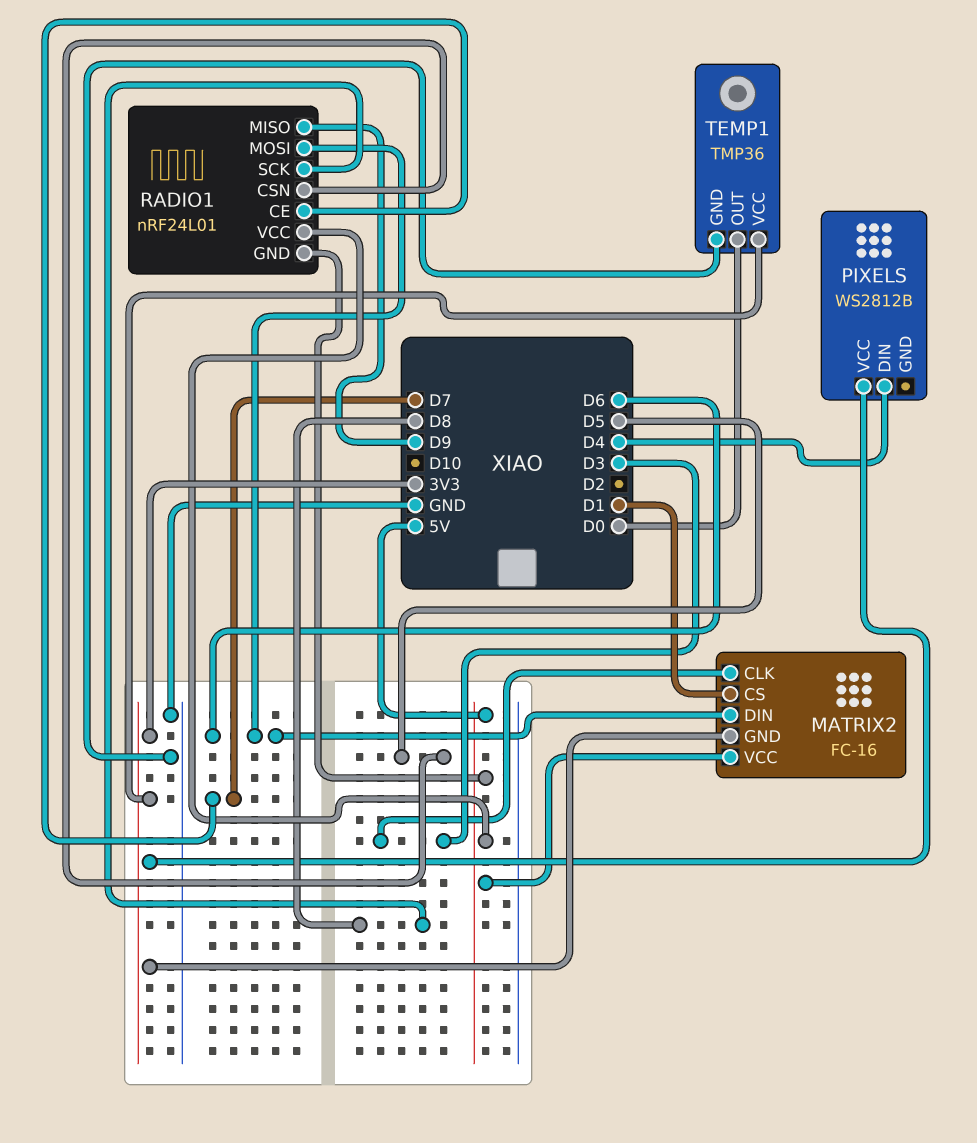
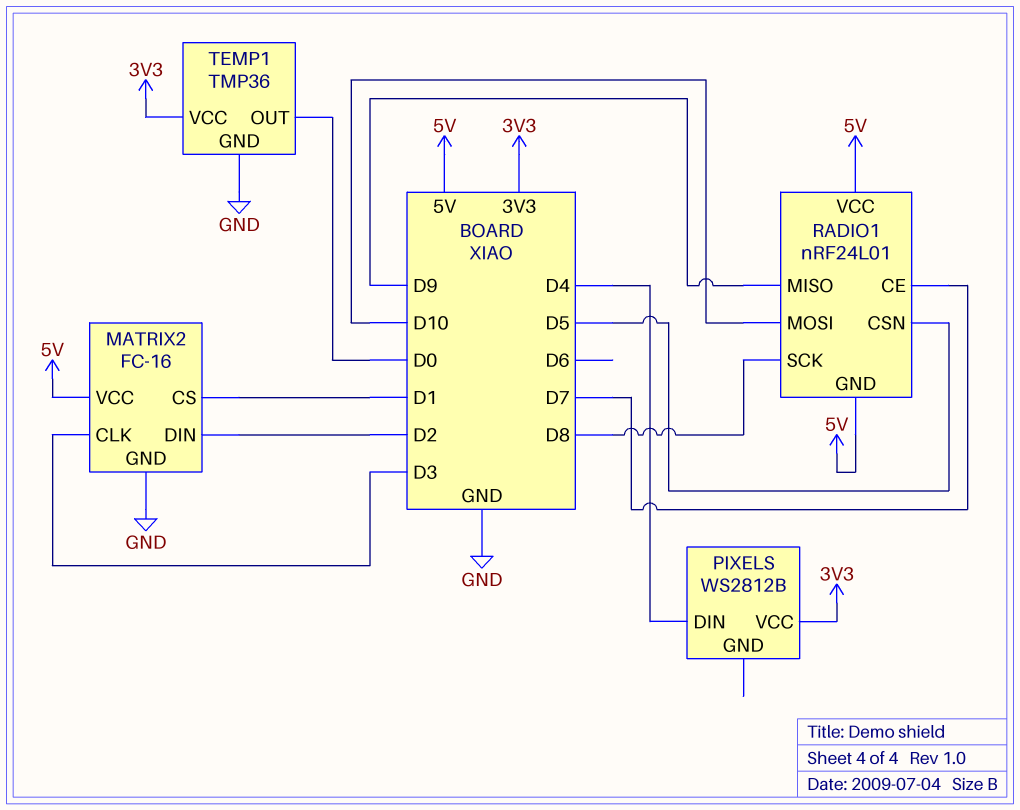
MATRIX2 pin DIN: D6 -> D2
MATRIX2 pin GND: 3V3 -> GND
RADIO1 pin MOSI: D6 -> D10

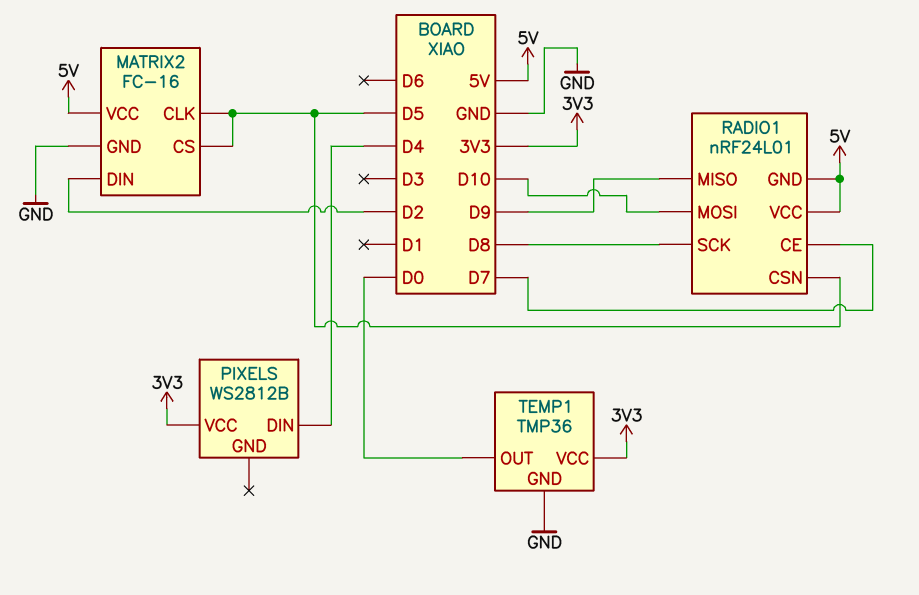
MATRIX2 pin CLK: D3 -> D5
MATRIX2 pin CS: D1 -> D5

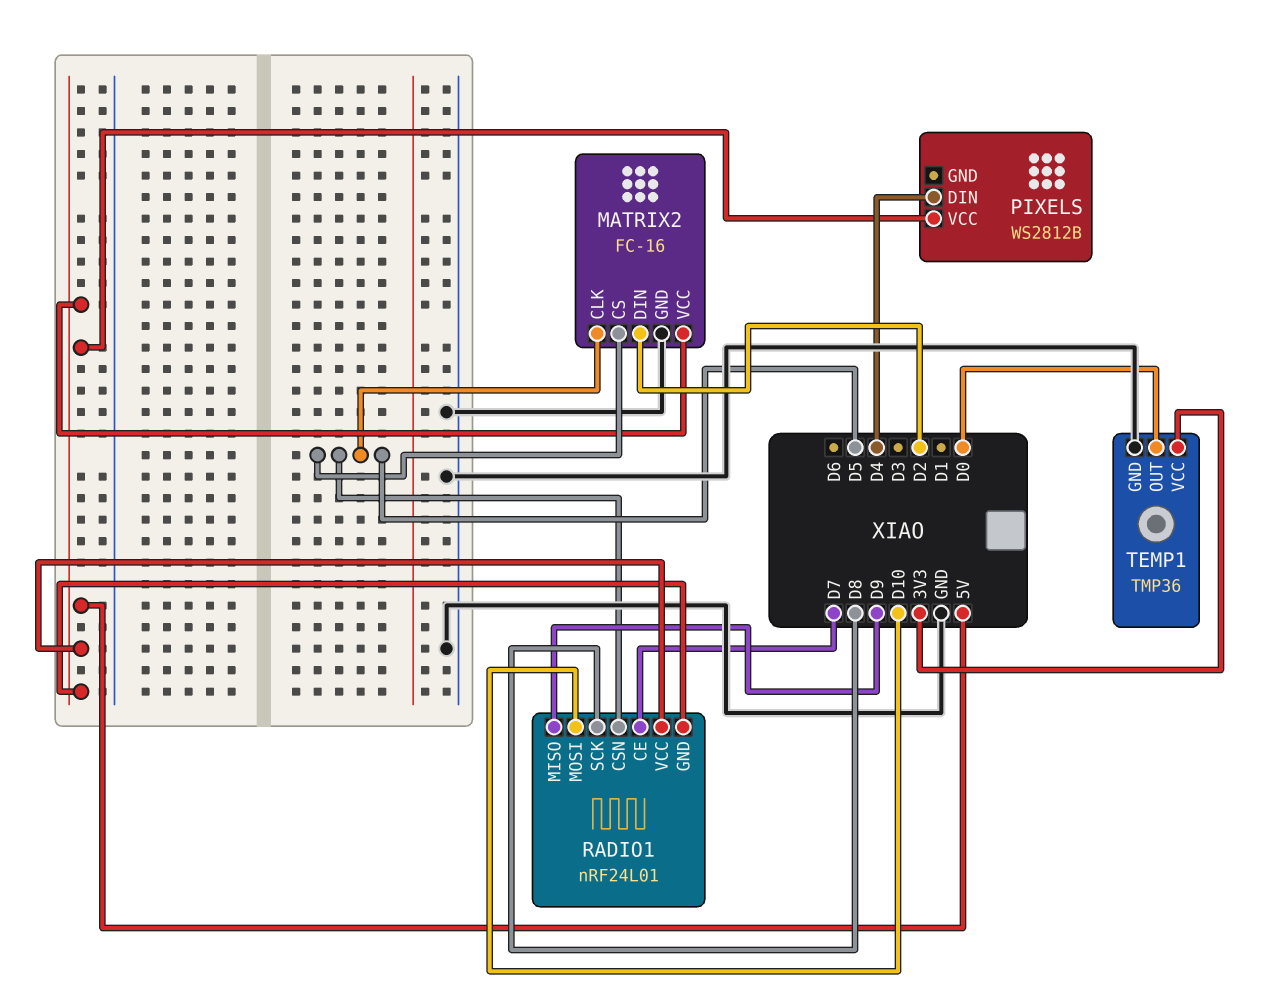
PIXELS pin VCC: 3V3 -> 5V

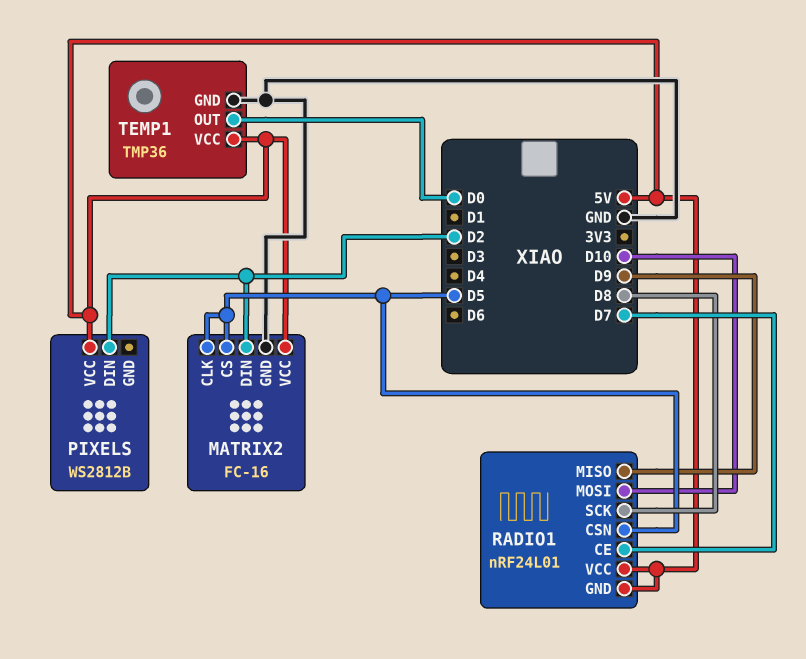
PIXELS pin DIN: D4 -> D2
TEMP1 pin VCC: 3V3 -> 5V

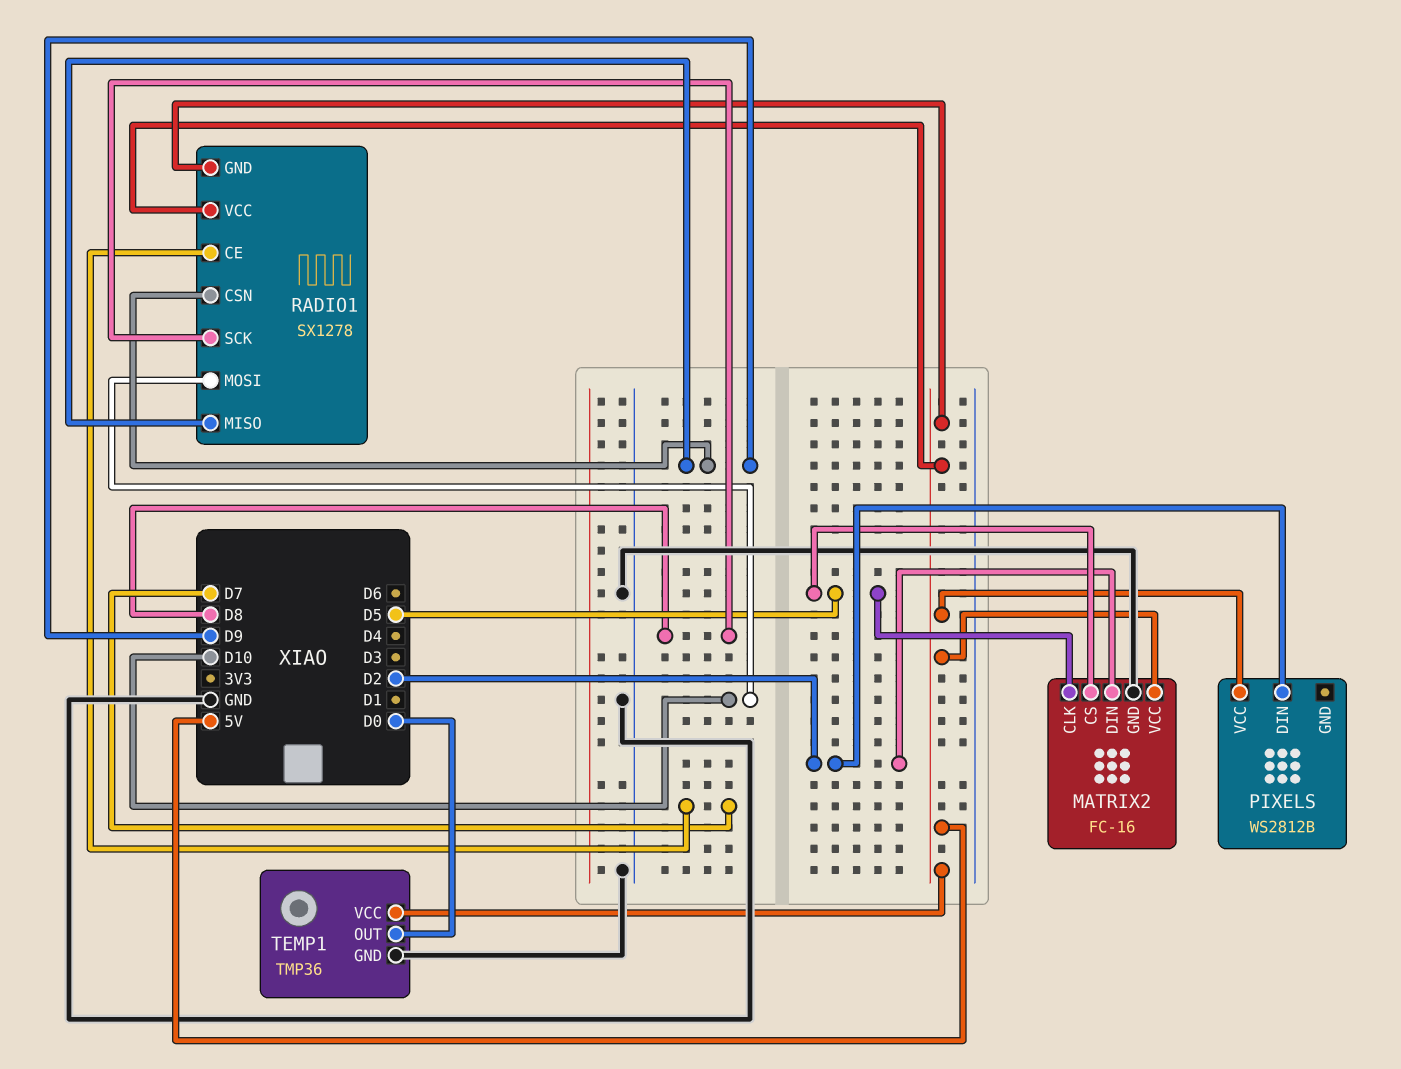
RADIO1: nRF24L01 -> SX1278
RADIO1 pin CSN: D5 -> D9

